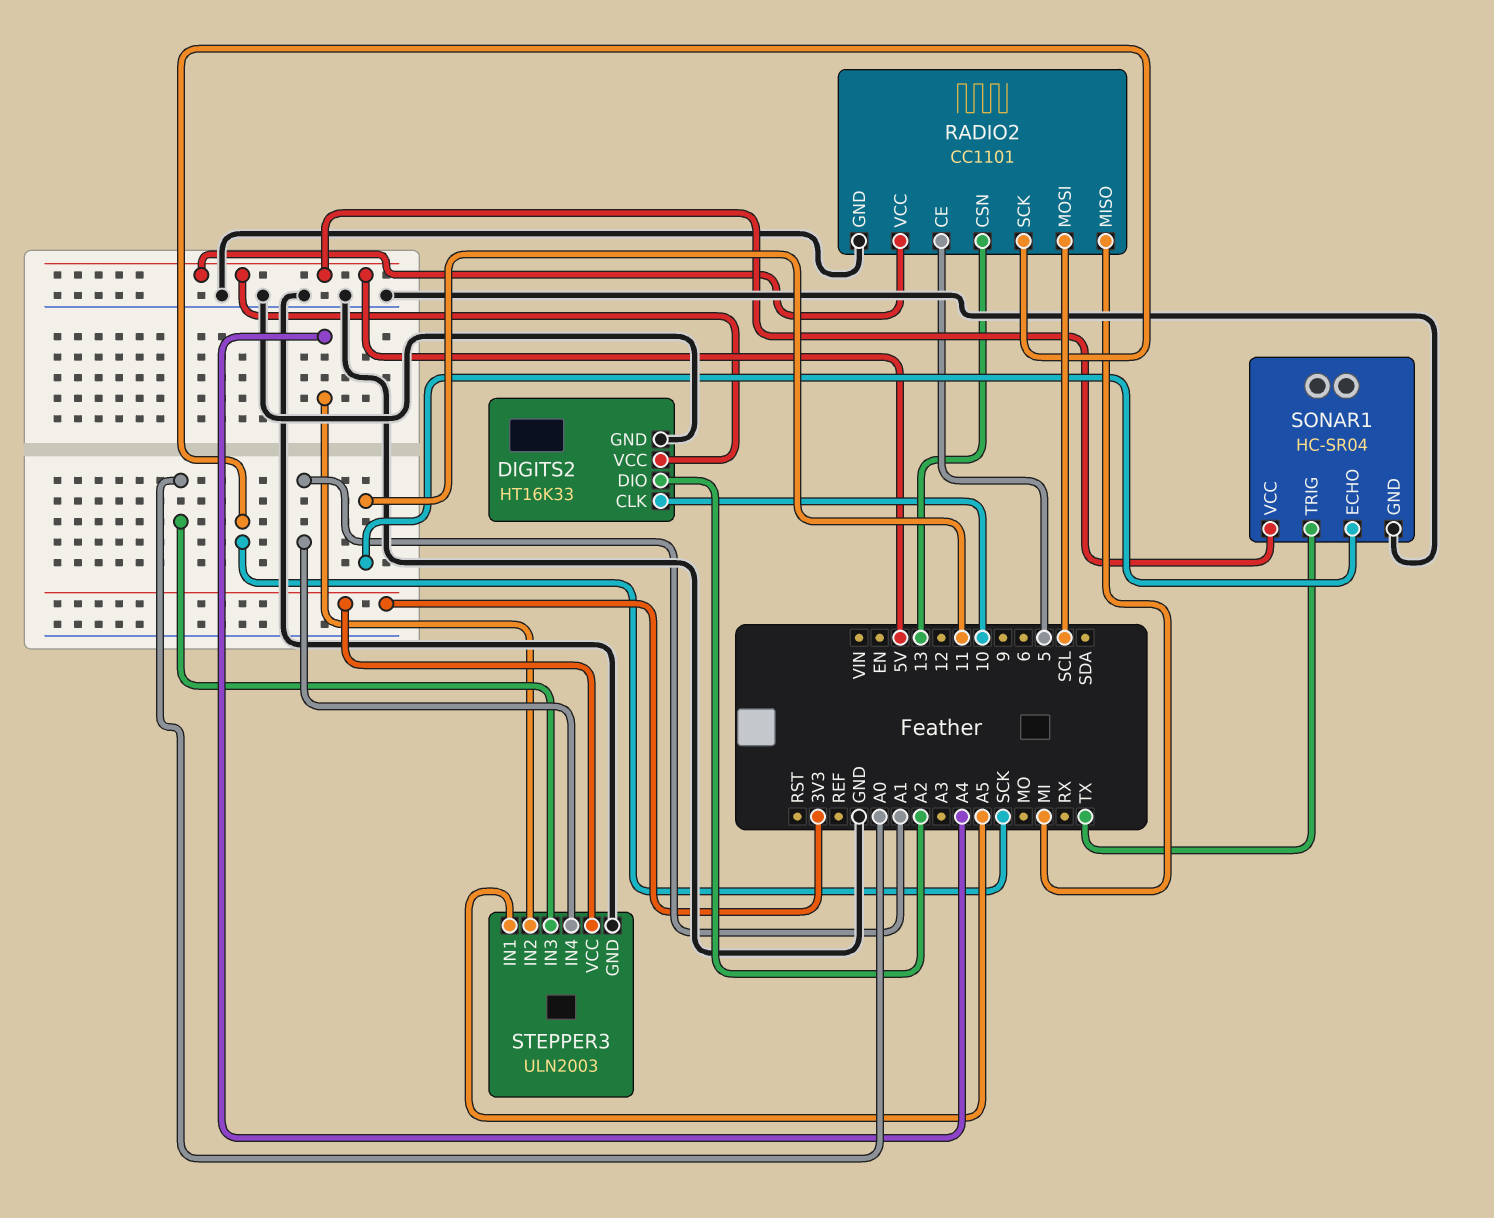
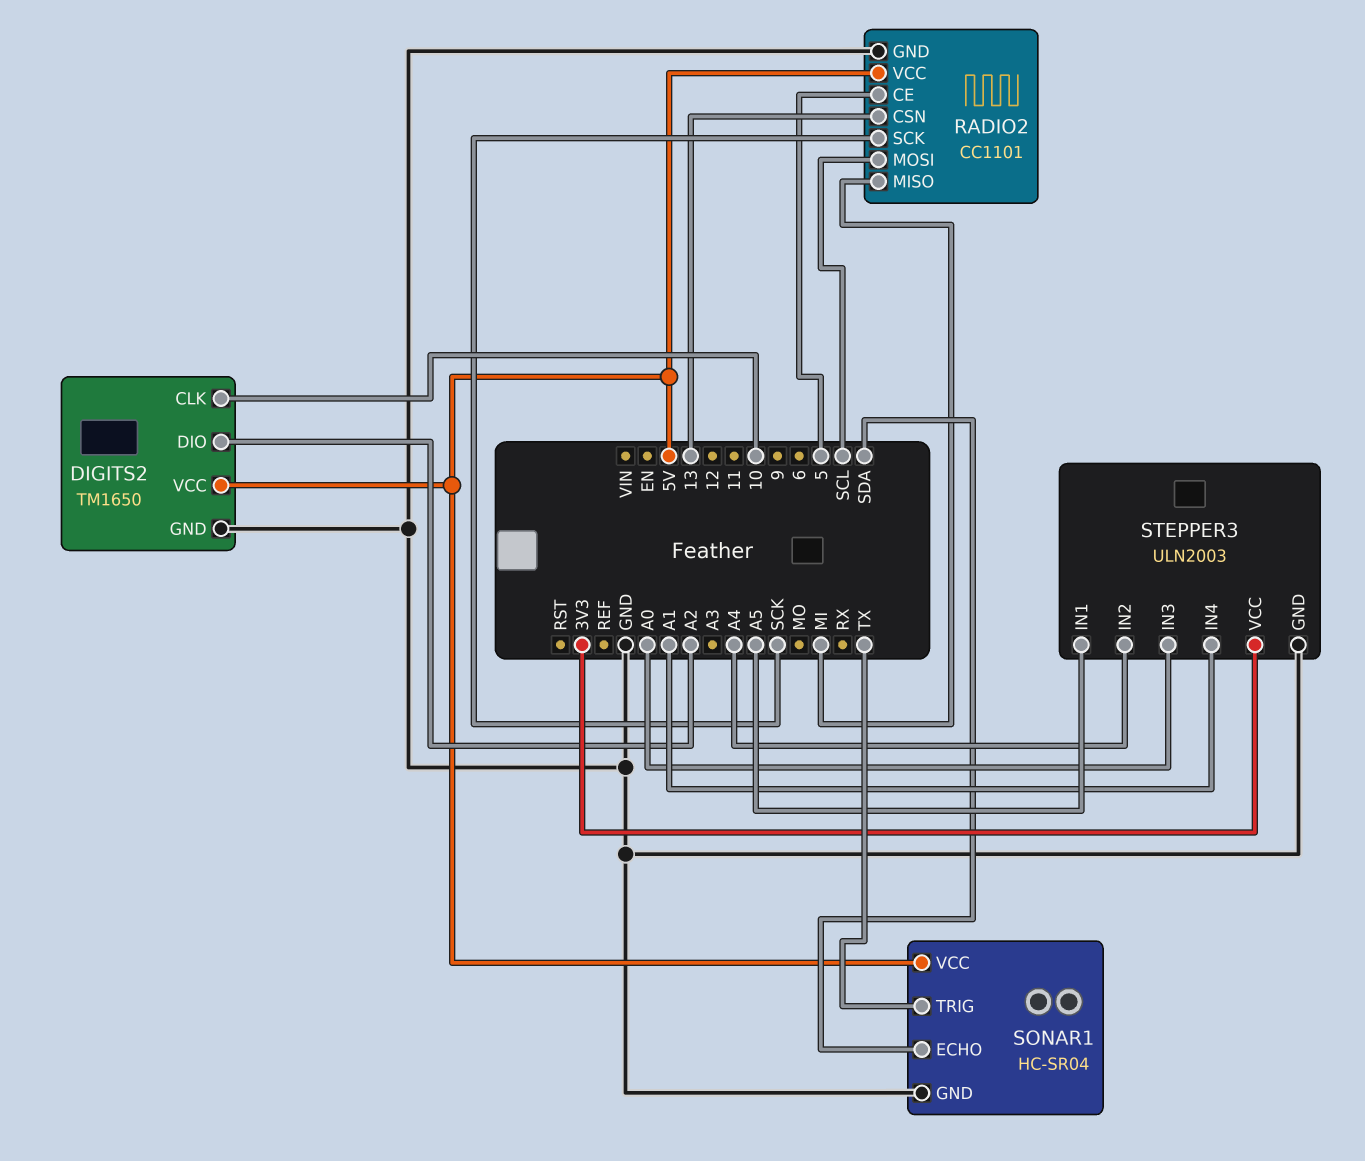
DIGITS2: HT16K33 -> TM1650
SONAR1 pin ECHO: 11 -> SDA

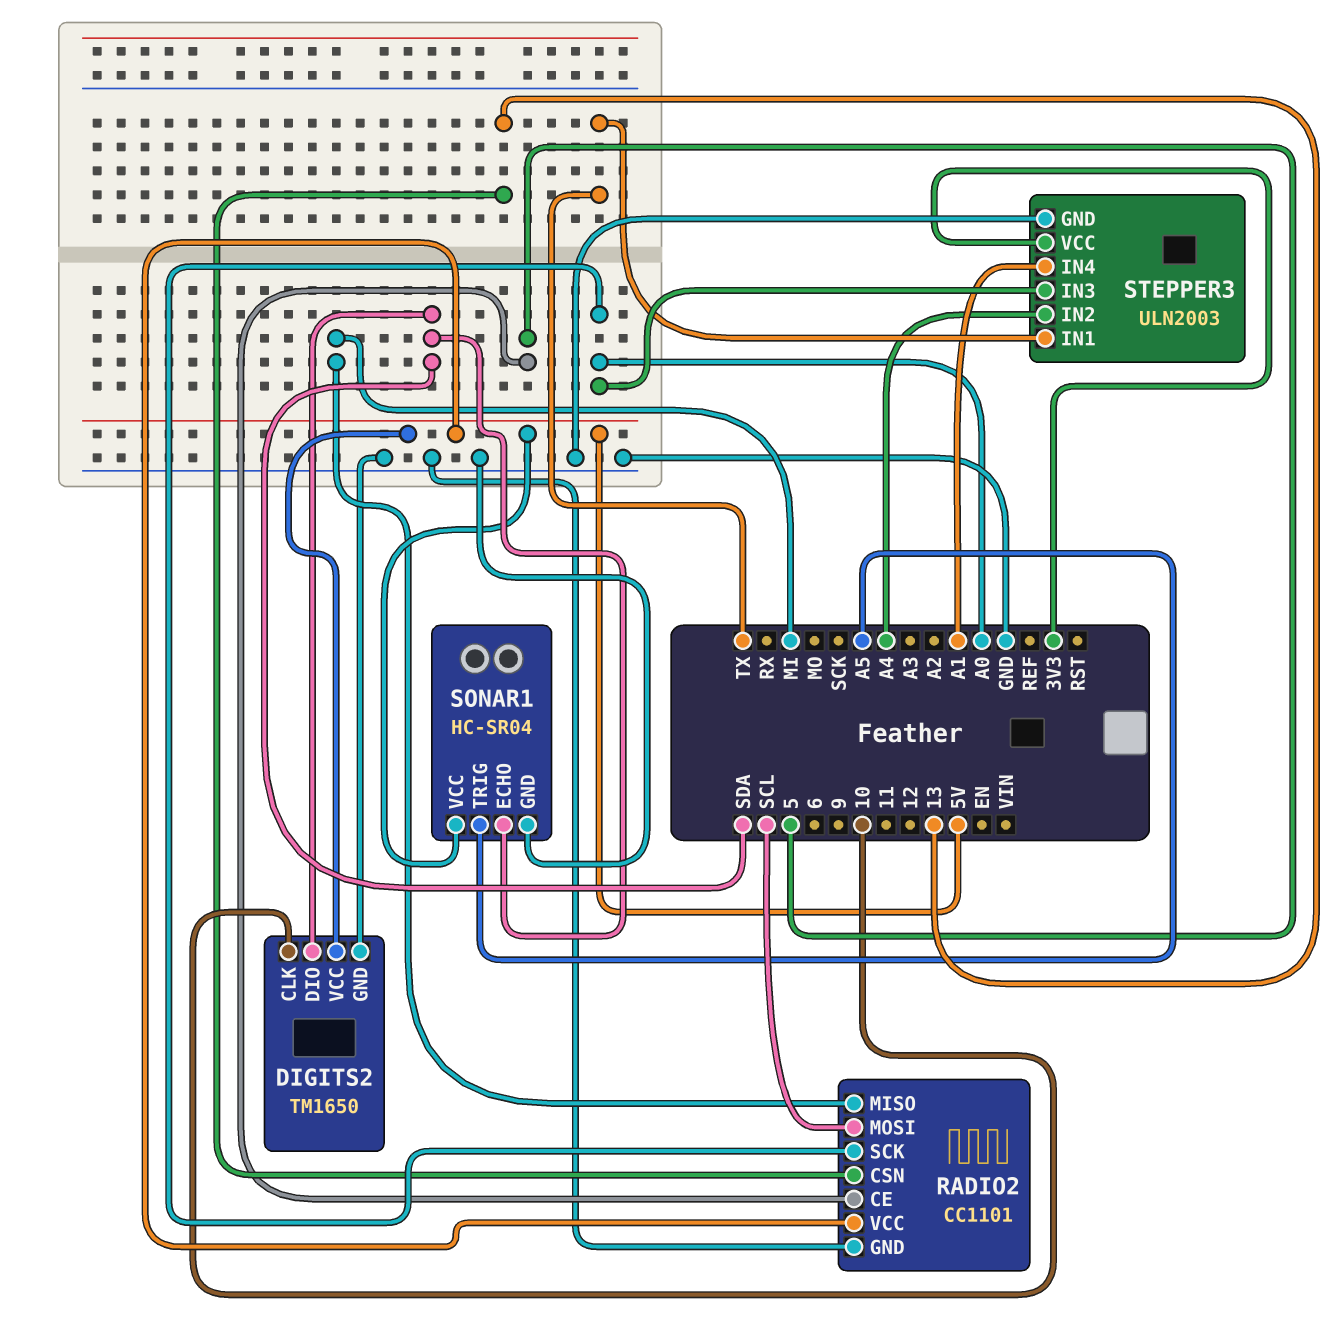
DIGITS2 pin DIO: A2 -> SDA
RADIO2 pin SCK: SCK -> A0
SONAR1 pin TRIG: TX -> A5
STEPPER3 pin IN1: A5 -> TX

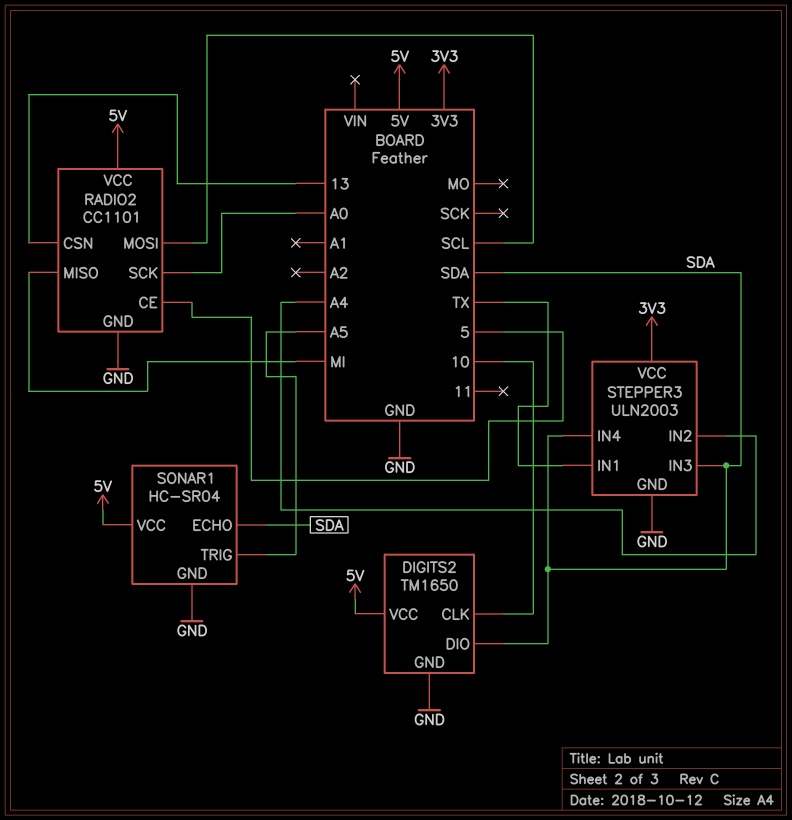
STEPPER3 pin IN3: A0 -> SDA
STEPPER3 pin IN4: A1 -> SDA

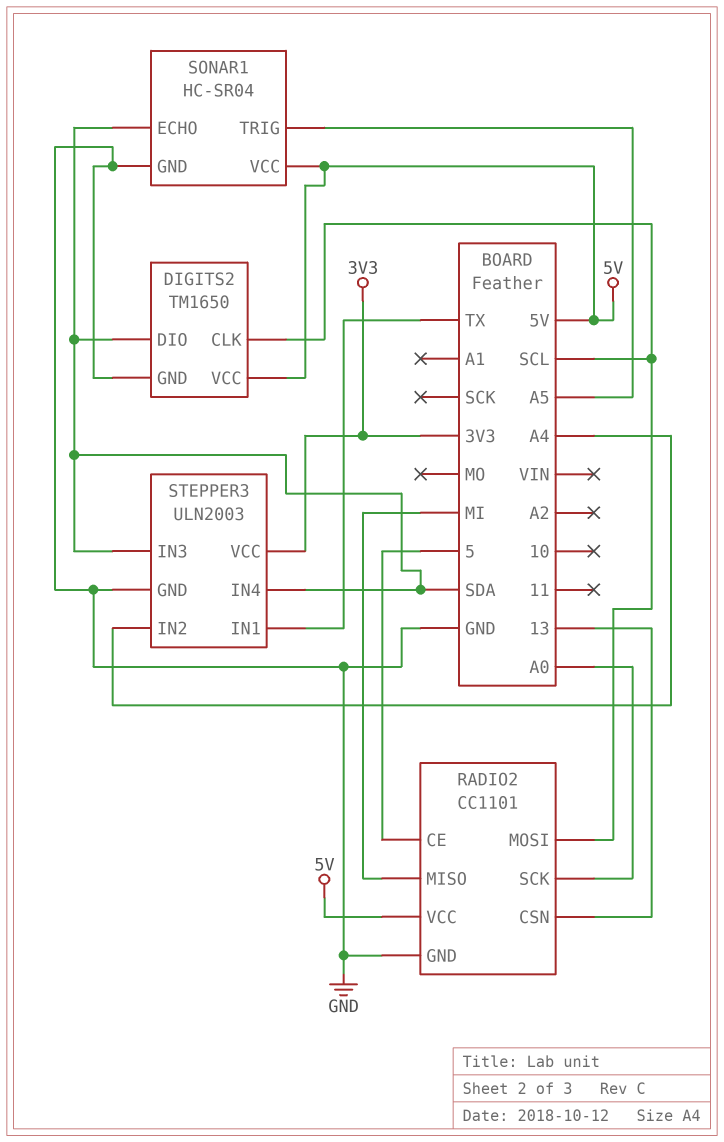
DIGITS2 pin CLK: 10 -> SCL

